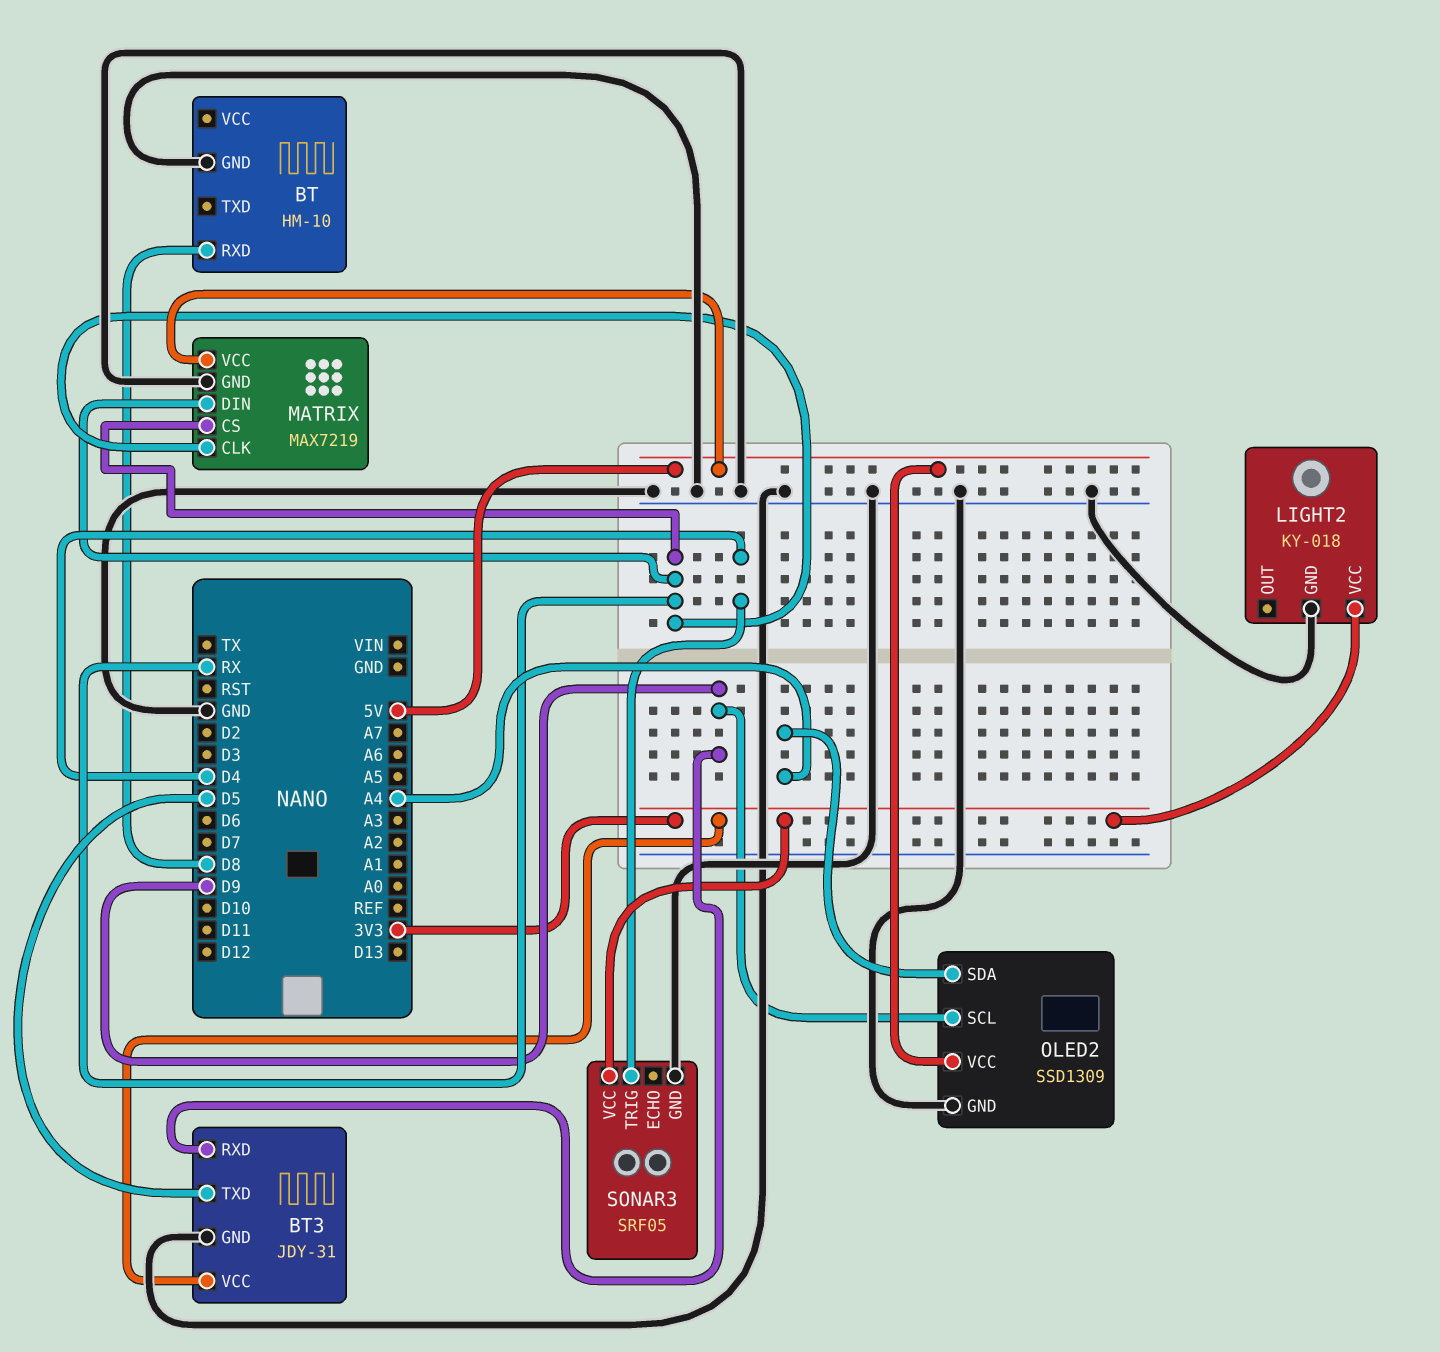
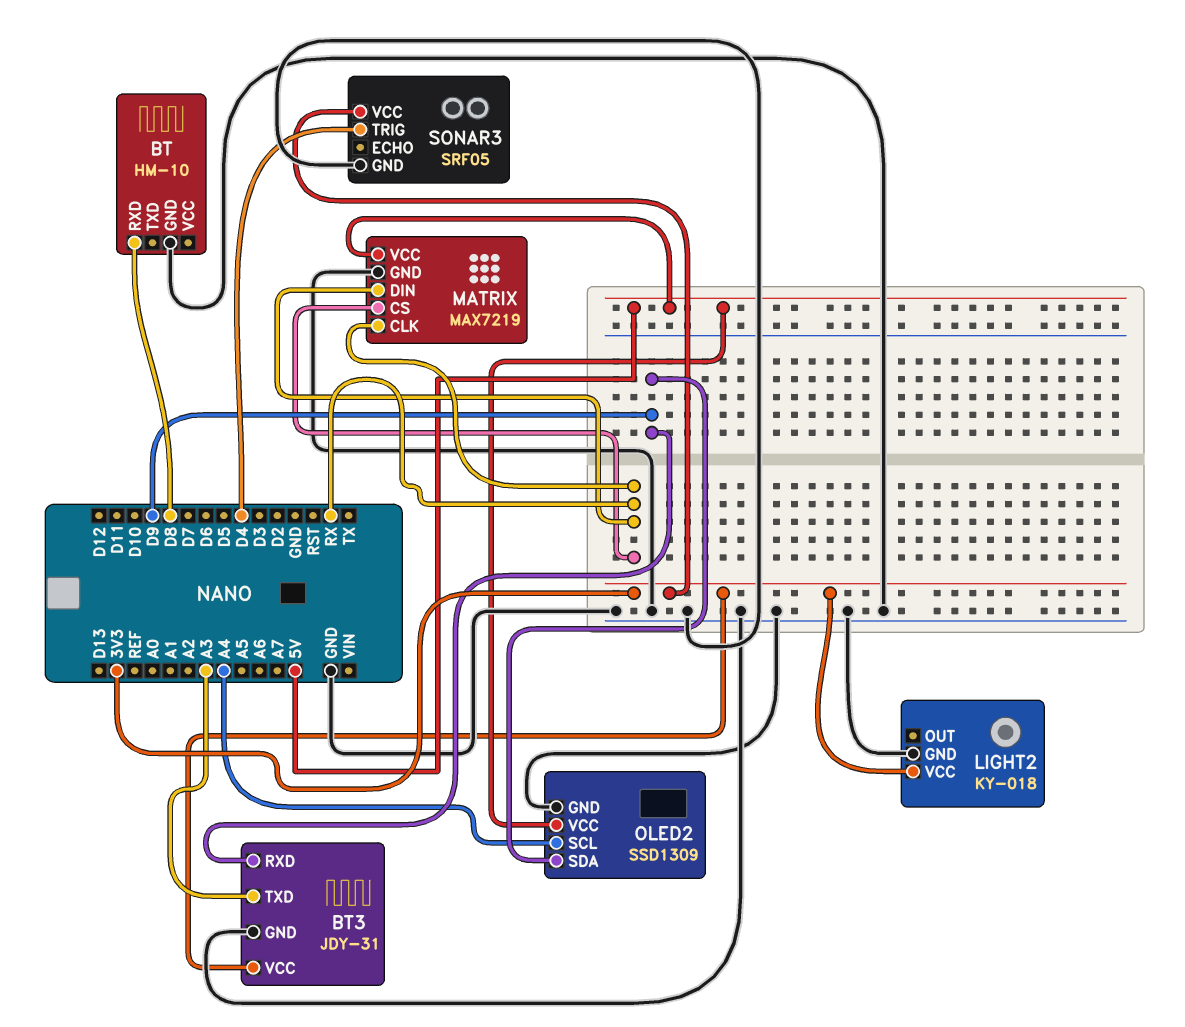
BT3 pin TXD: D5 -> A3
OLED2 pin SCL: D9 -> A4
OLED2 pin SDA: A4 -> D9

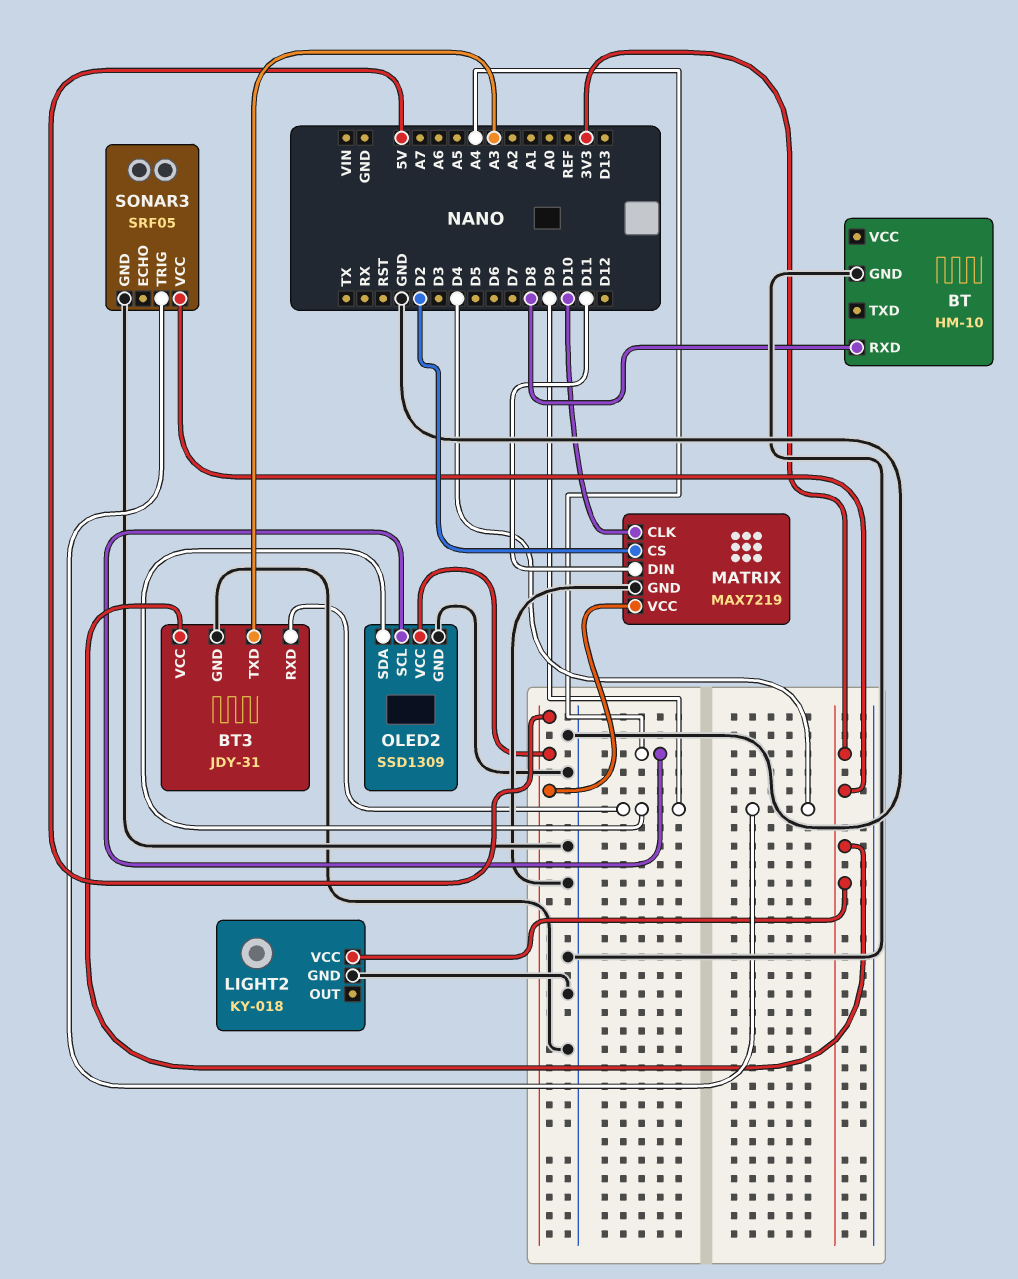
MATRIX pin CLK: RX -> D10
MATRIX pin CS: RX -> D2
MATRIX pin DIN: RX -> D11

